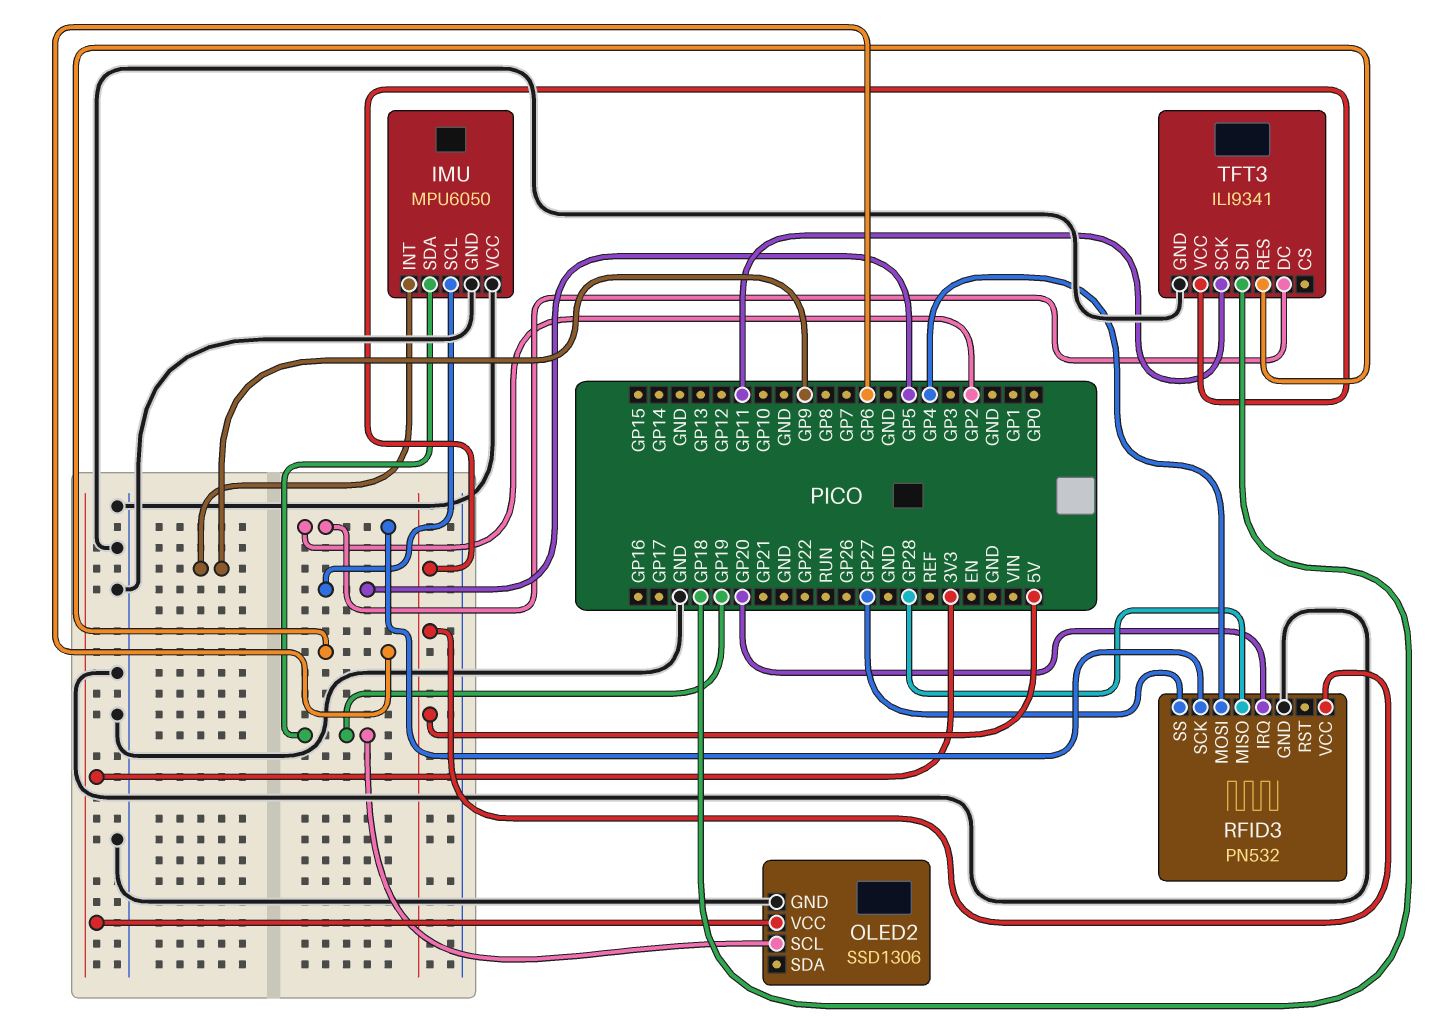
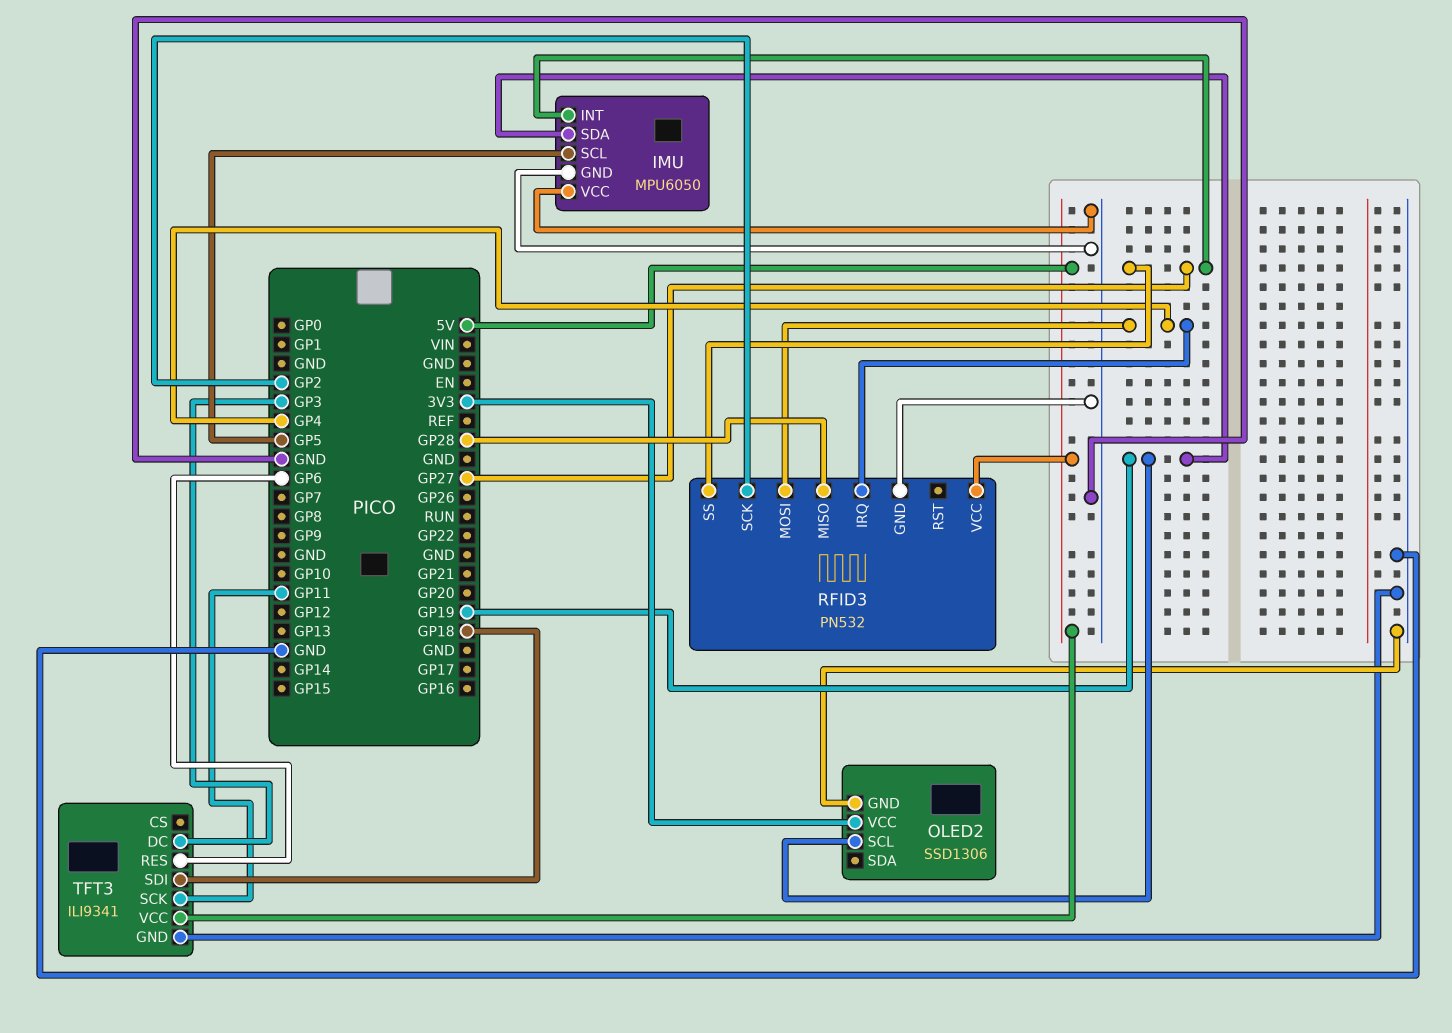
IMU pin INT: GP9 -> GP27
RFID3 pin IRQ: GP20 -> GP4
TFT3 pin DC: GP2 -> GP3

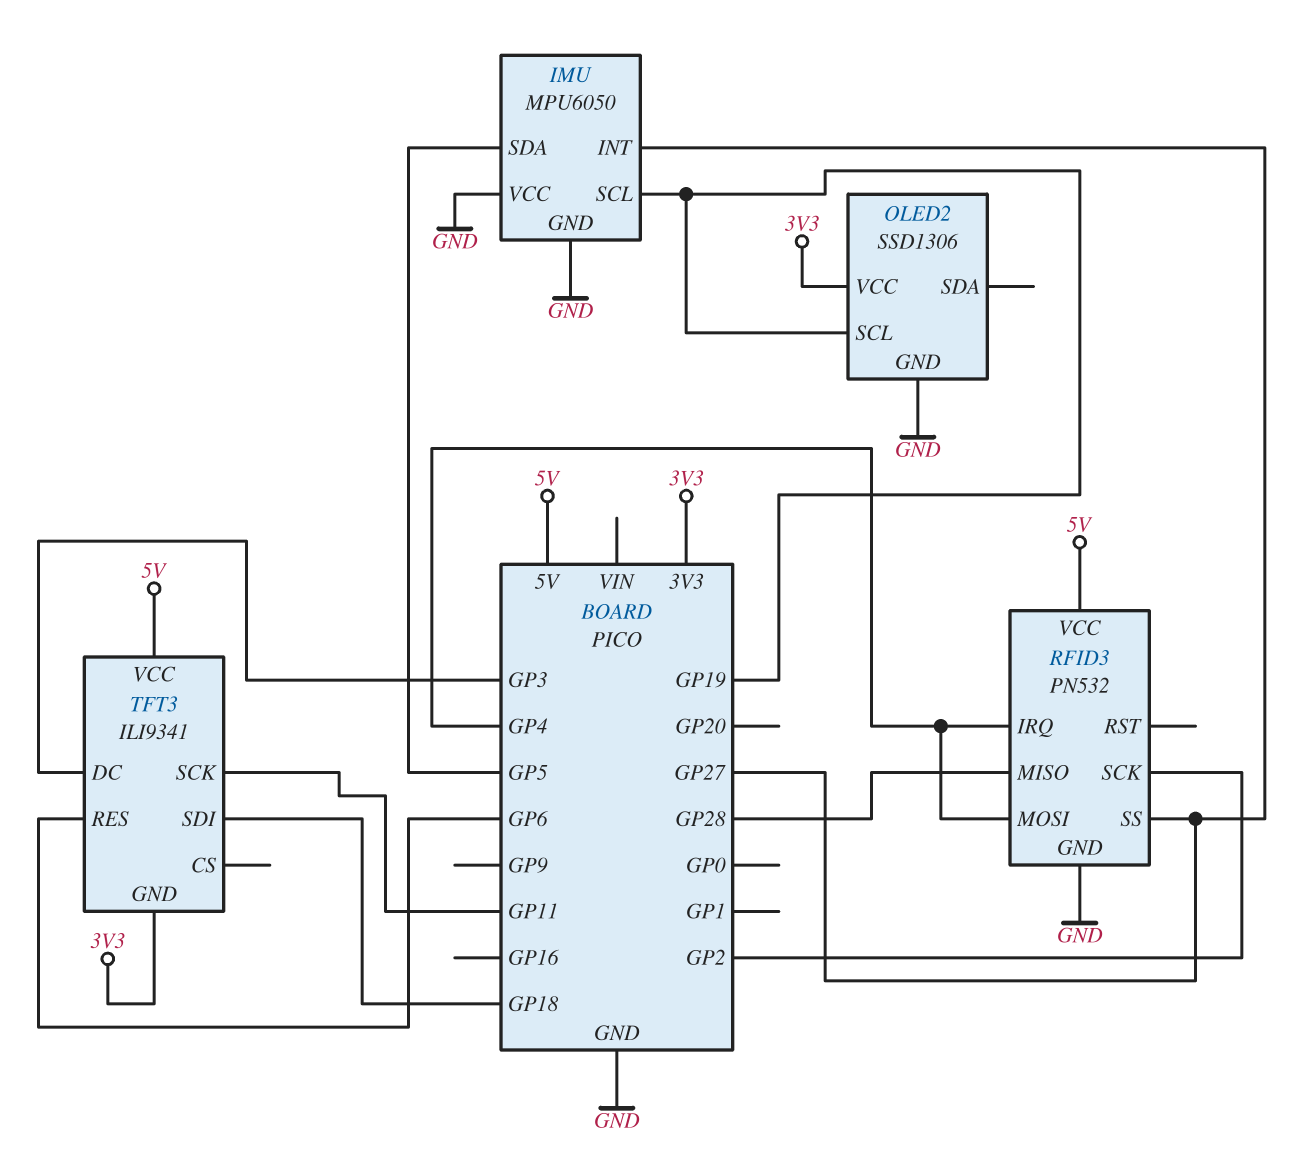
IMU pin SCL: GP5 -> GP19
IMU pin SDA: GP19 -> GP5
TFT3 pin GND: GND -> 3V3

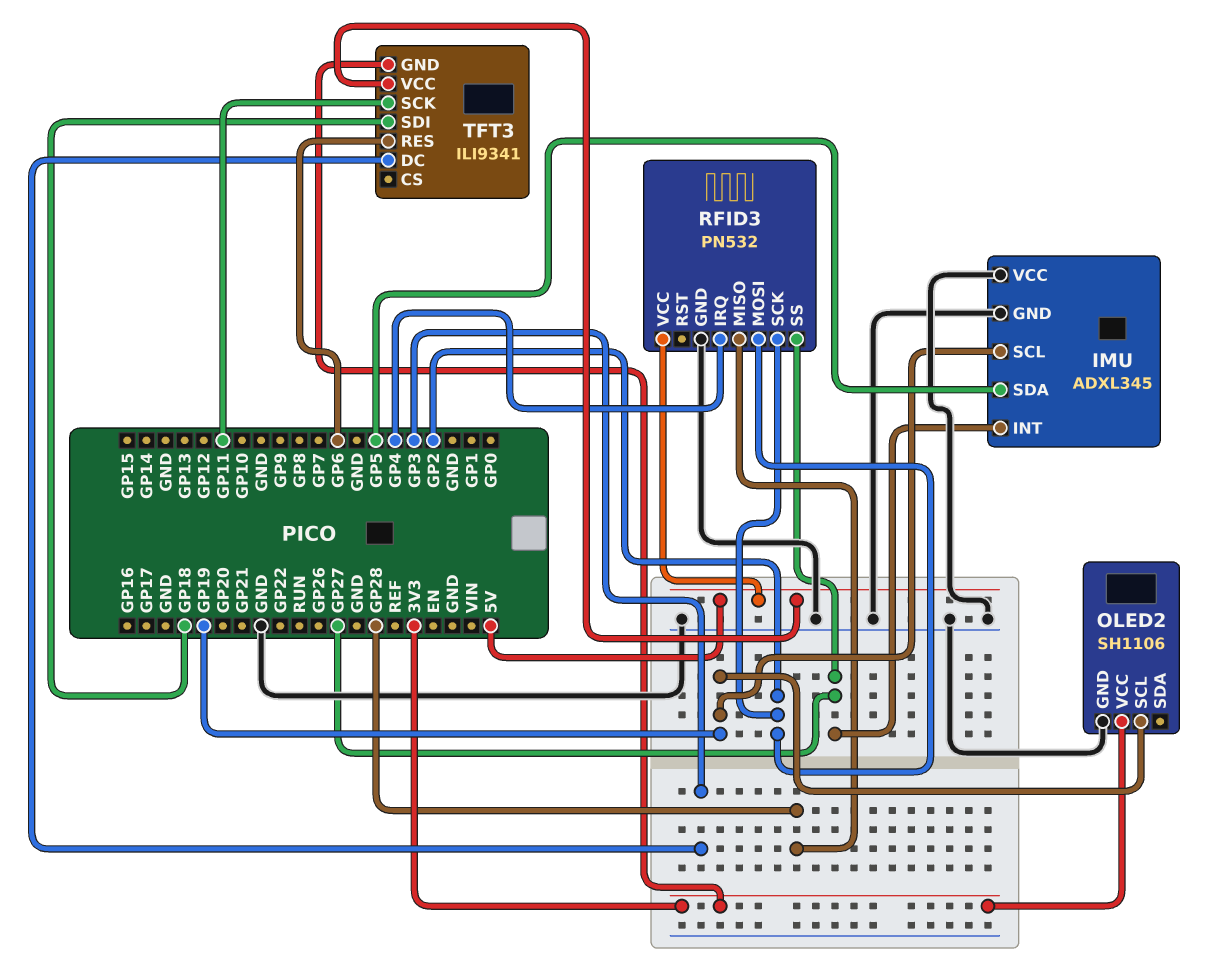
IMU: MPU6050 -> ADXL345
OLED2: SSD1306 -> SH1106
RFID3 pin MOSI: GP4 -> GP2

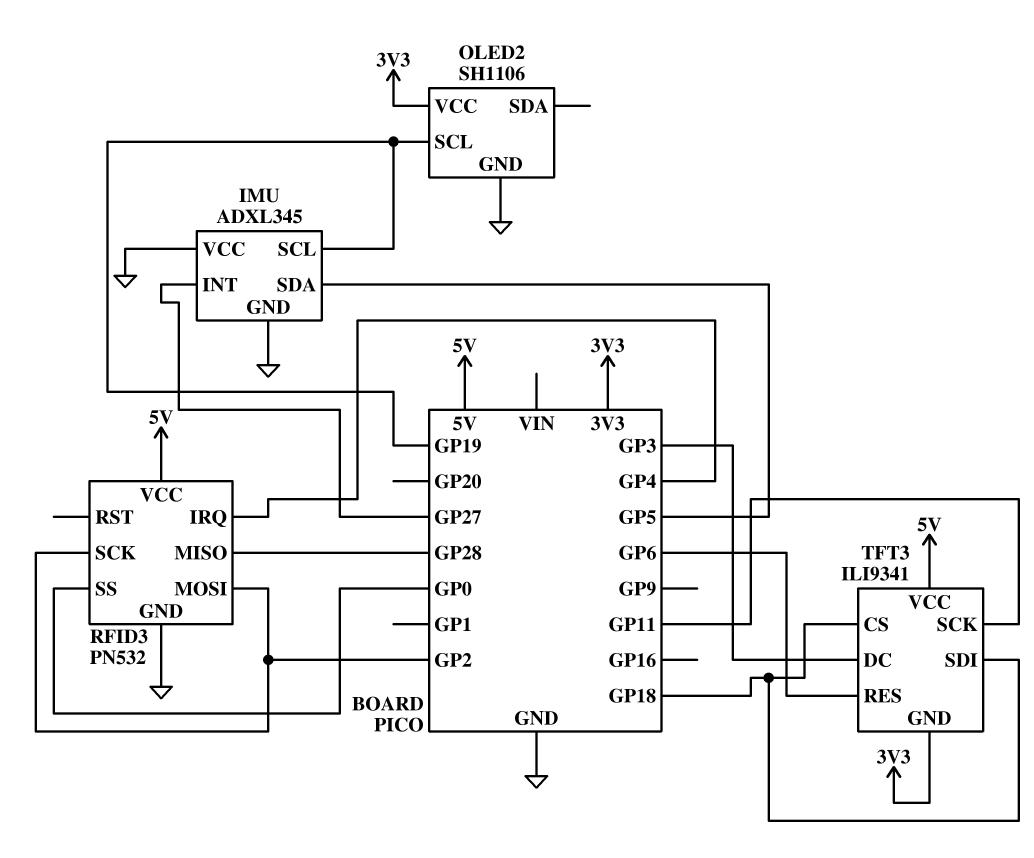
RFID3 pin SS: GP27 -> GP0
TFT3 pin CS: none -> GP18

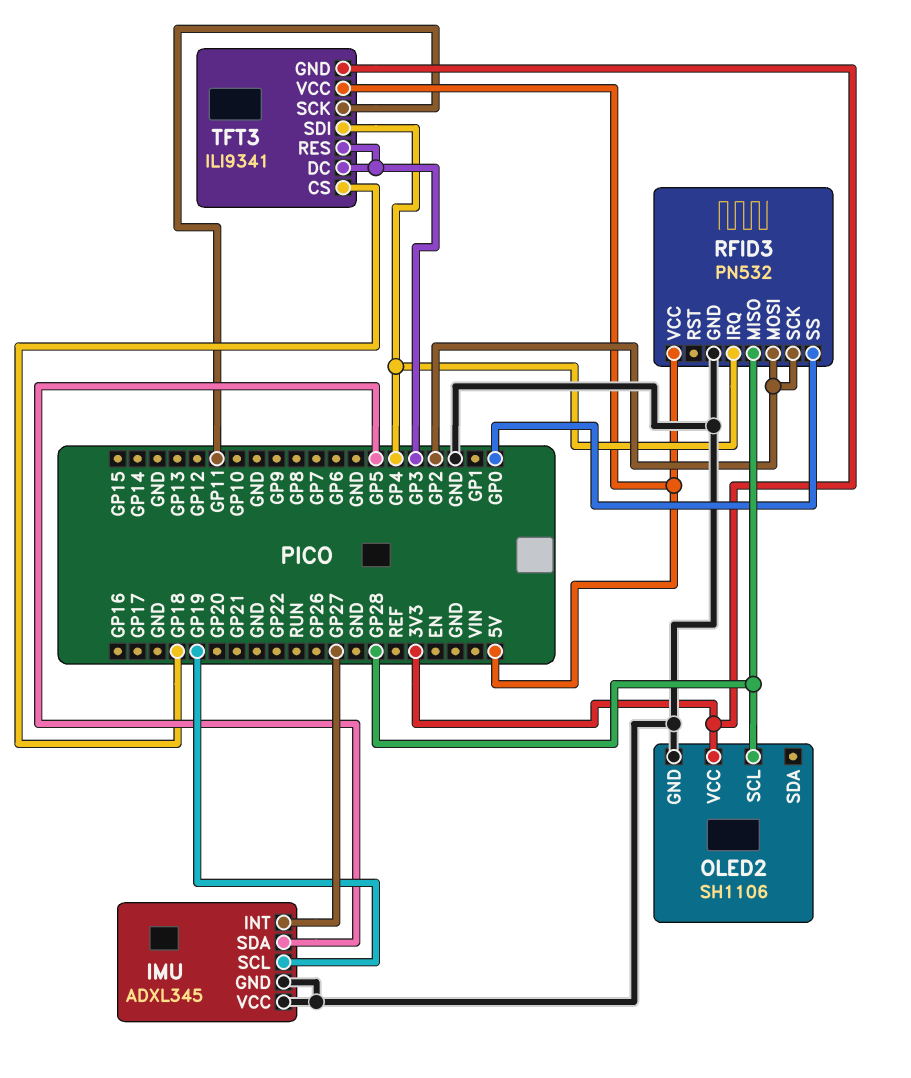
OLED2 pin SCL: GP19 -> GP28
TFT3 pin RES: GP6 -> GP3
TFT3 pin SDI: GP18 -> GP4

